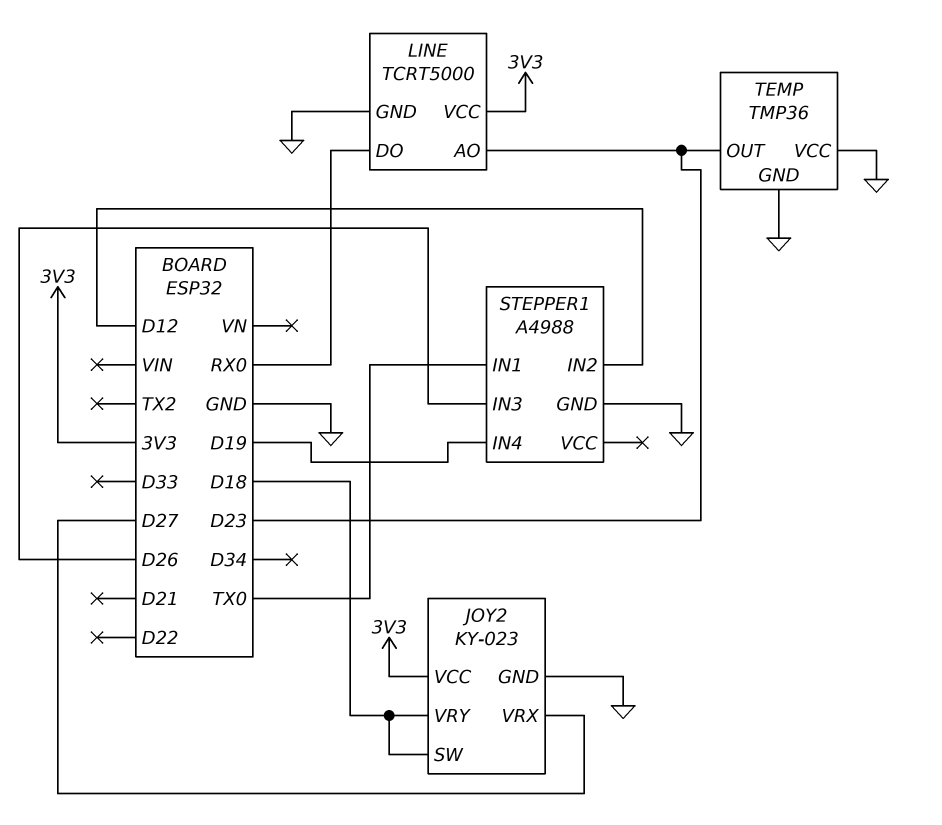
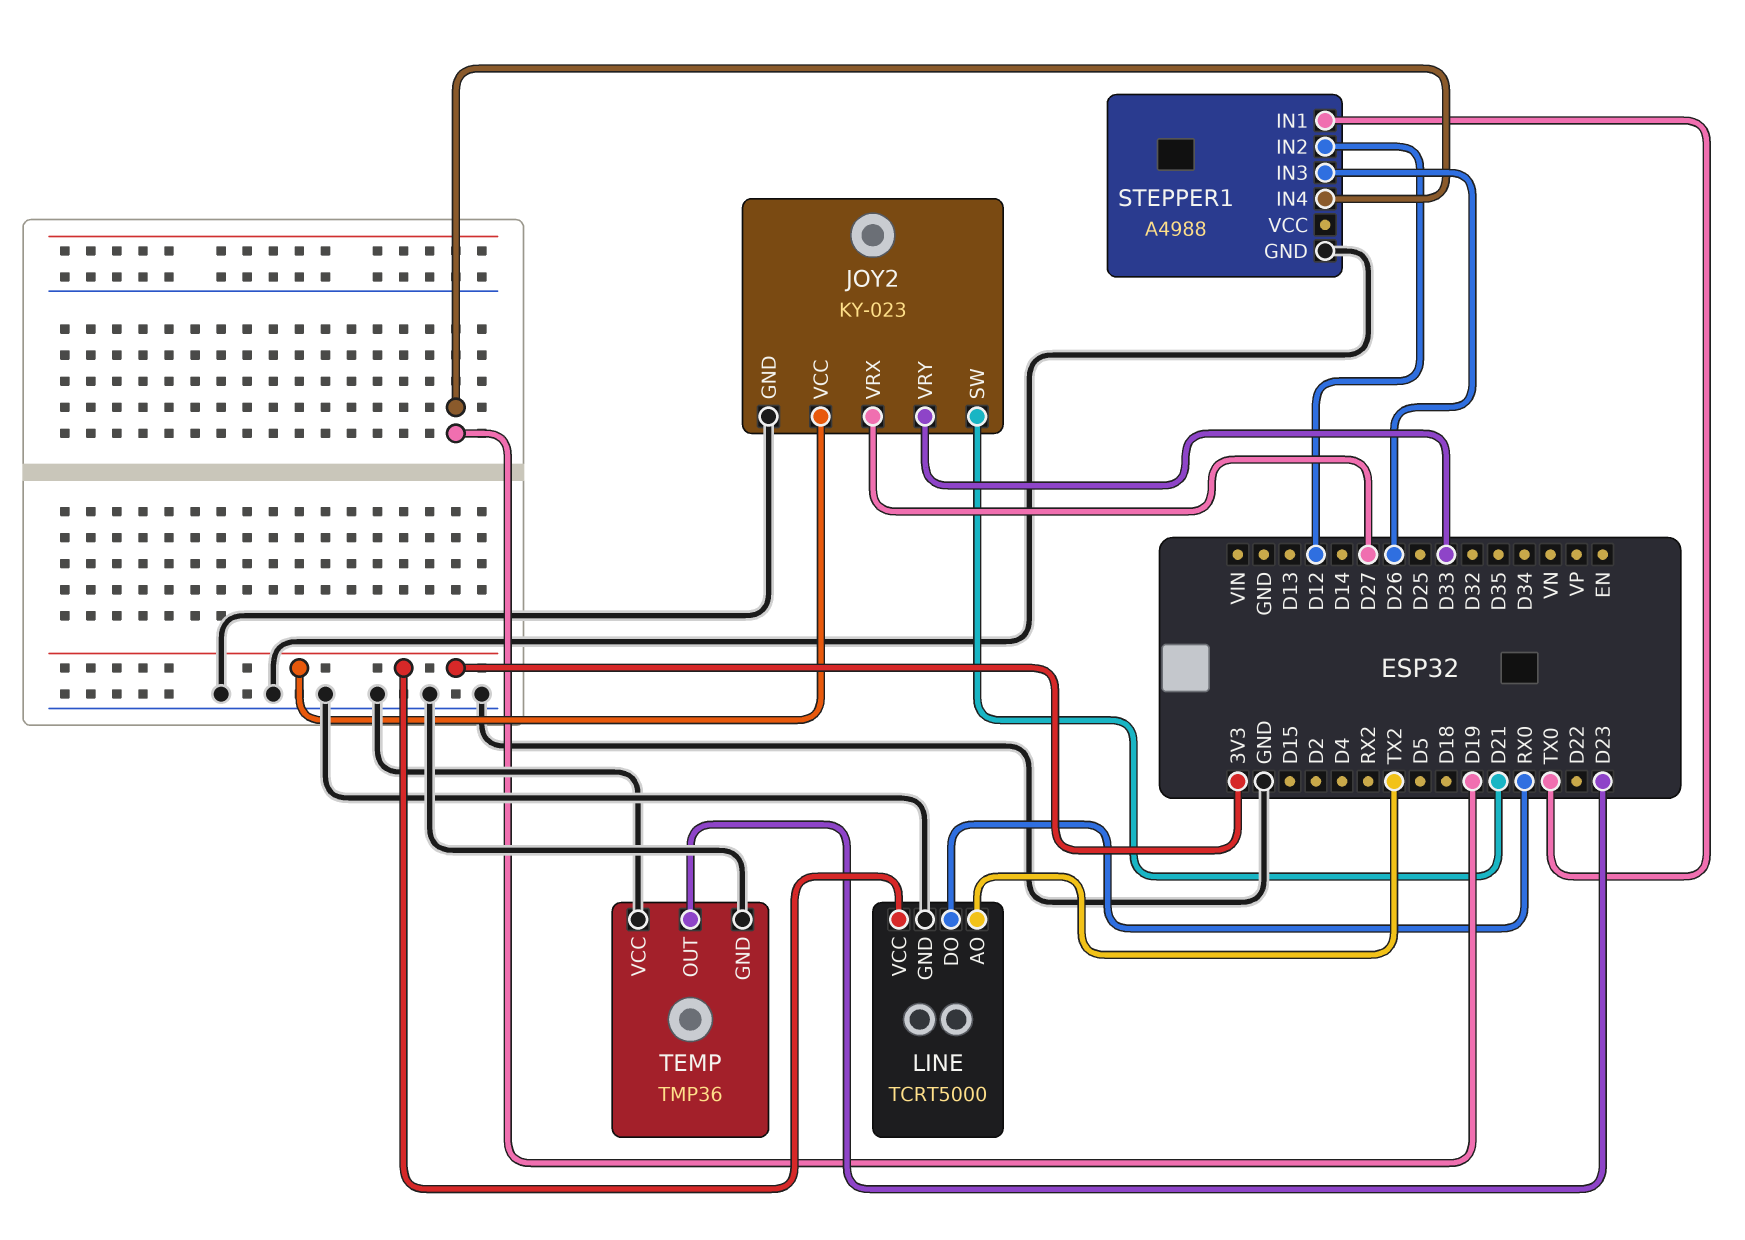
JOY2 pin SW: D18 -> D21
JOY2 pin VRY: D18 -> D33
LINE pin AO: D23 -> TX2

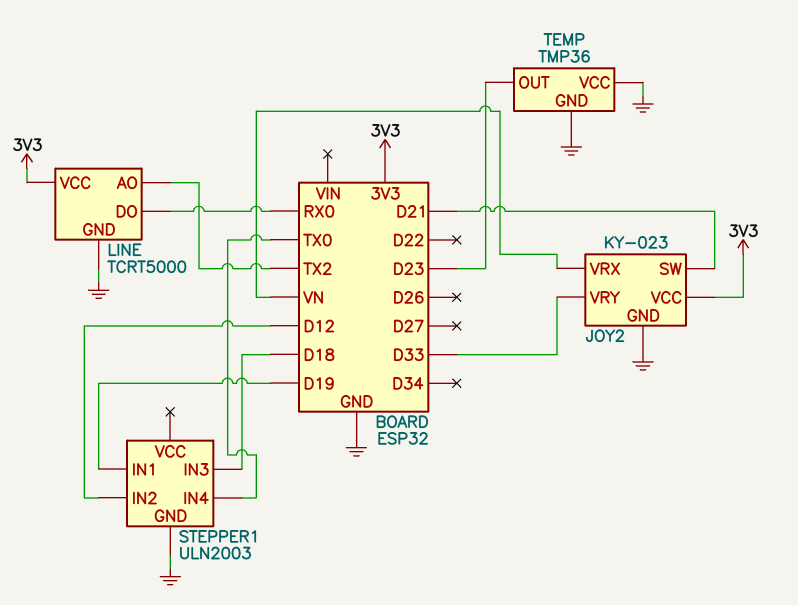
JOY2 pin VRX: D27 -> VN
STEPPER1: A4988 -> ULN2003
STEPPER1 pin IN1: TX0 -> D19
STEPPER1 pin IN3: D26 -> D18
STEPPER1 pin IN4: D19 -> TX0

